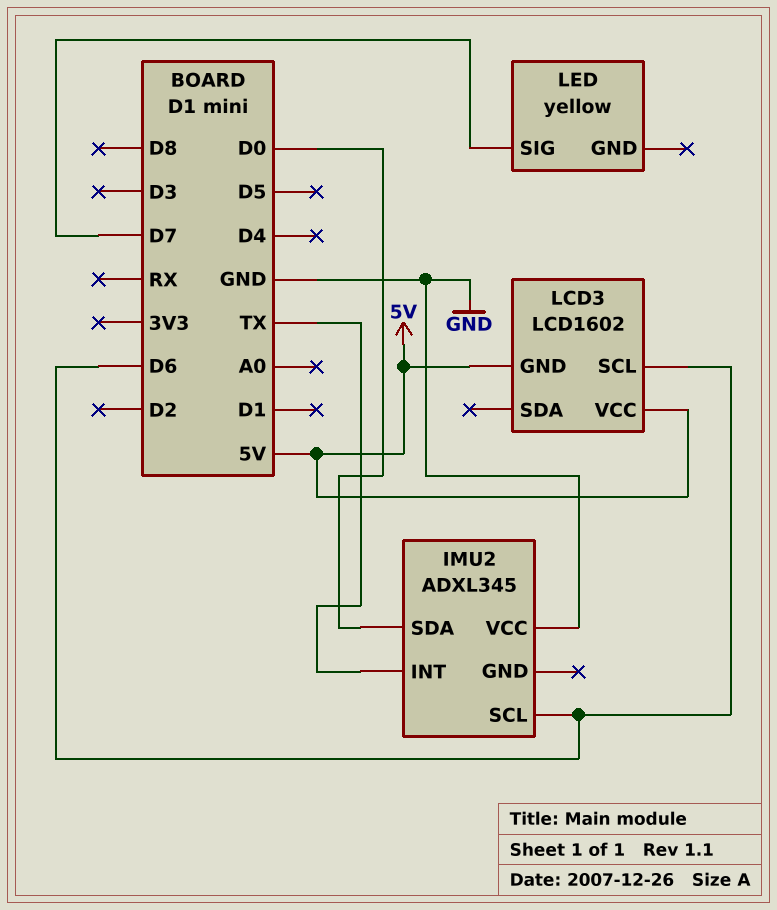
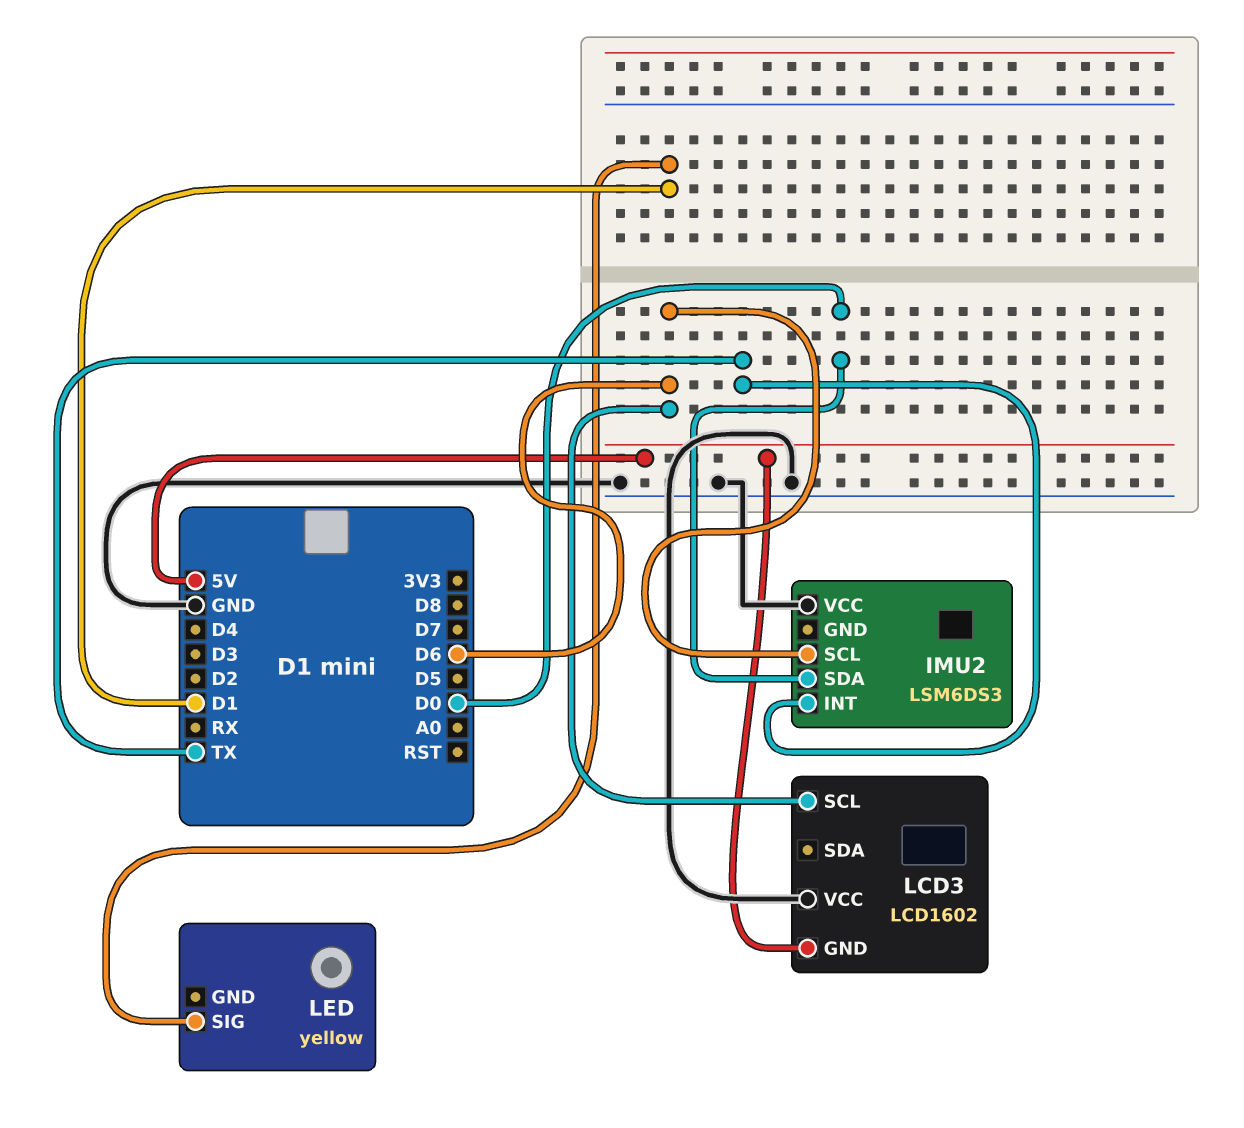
IMU2: ADXL345 -> LSM6DS3
LCD3 pin VCC: 5V -> GND
LED pin SIG: D7 -> D1

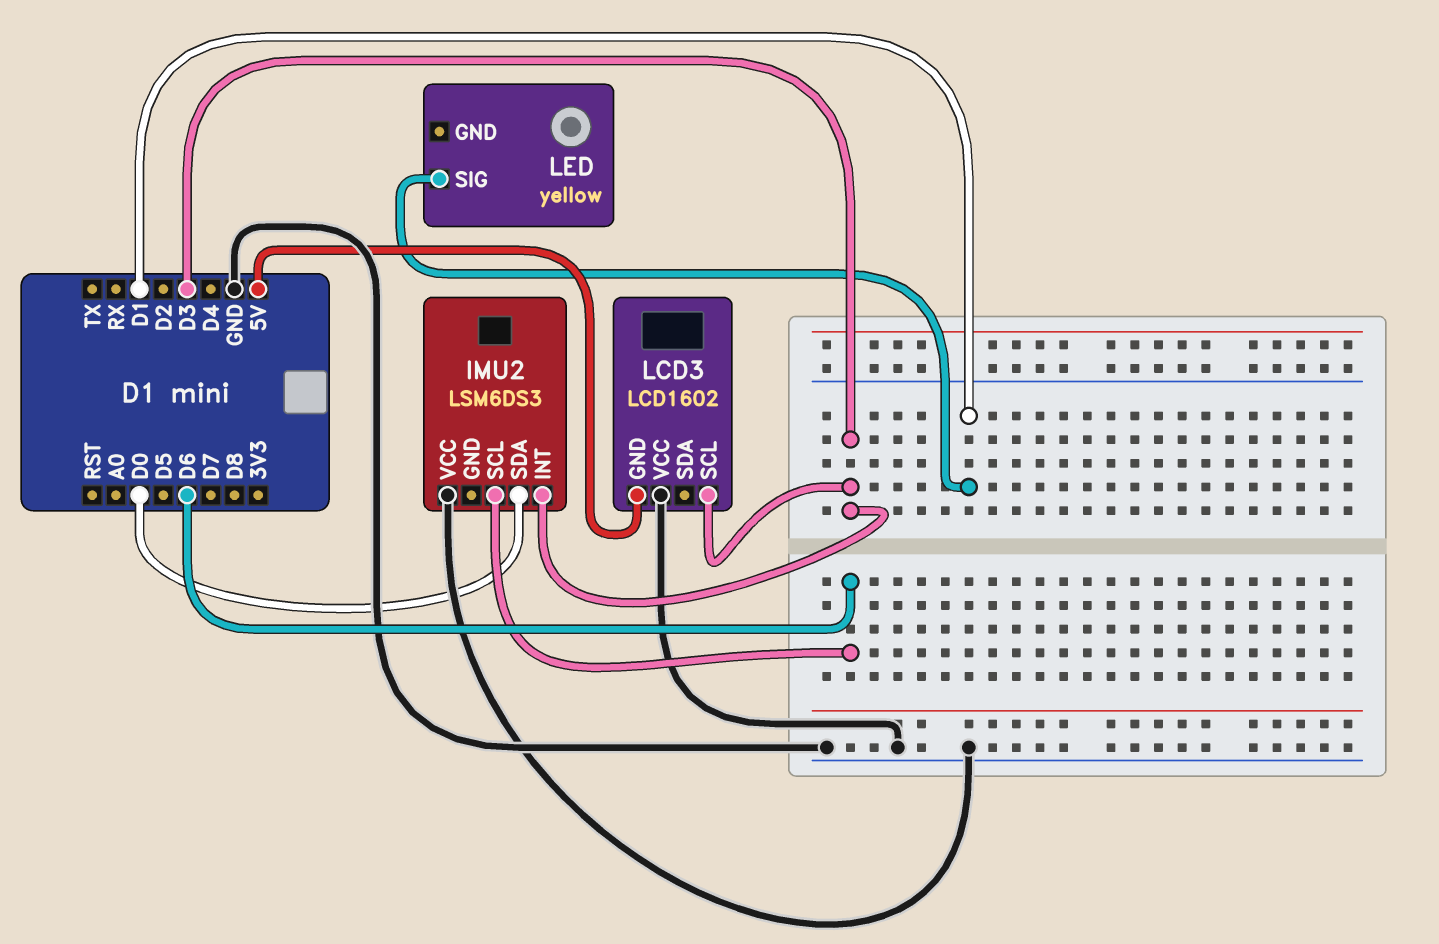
IMU2 pin INT: TX -> D3
LCD3 pin SCL: D6 -> D3

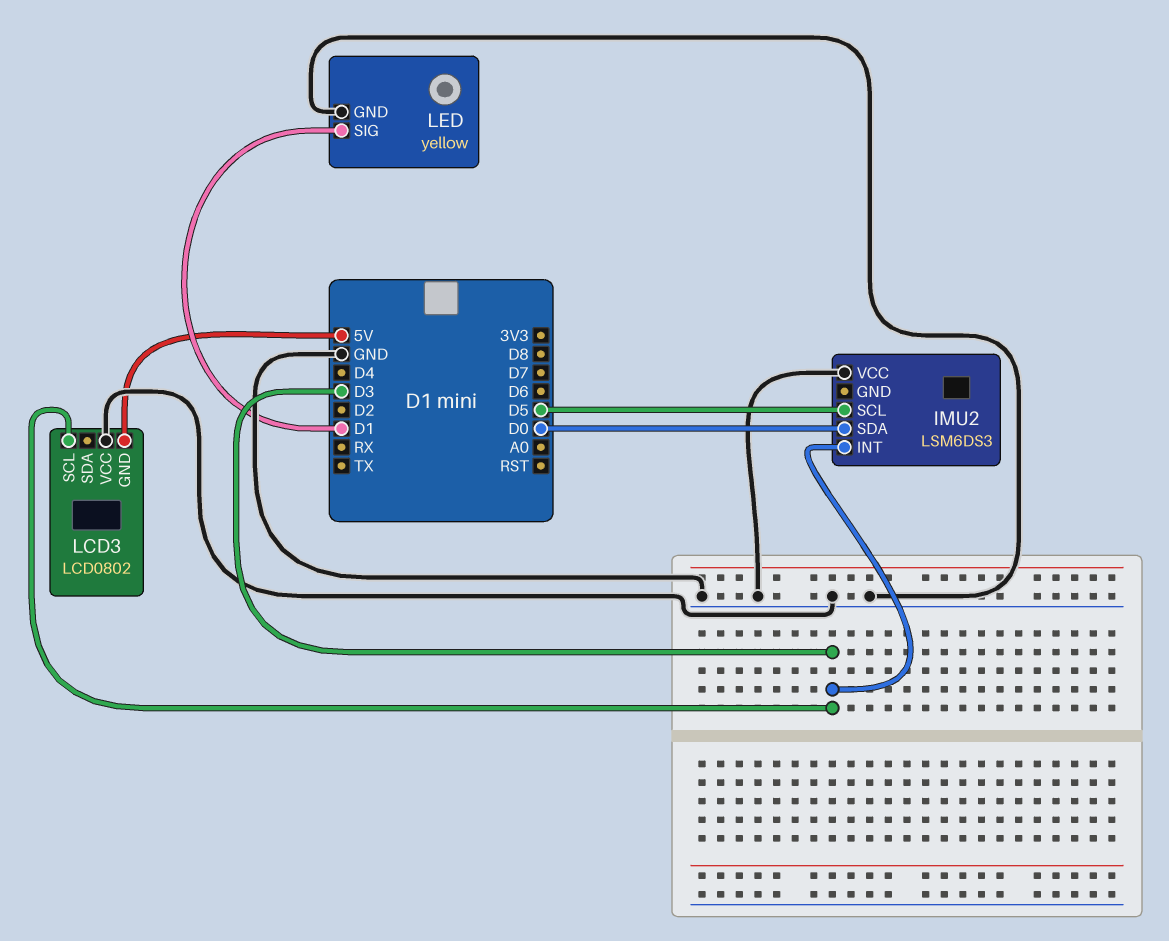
IMU2 pin SCL: D6 -> D5
LCD3: LCD1602 -> LCD0802
LED pin GND: none -> GND

